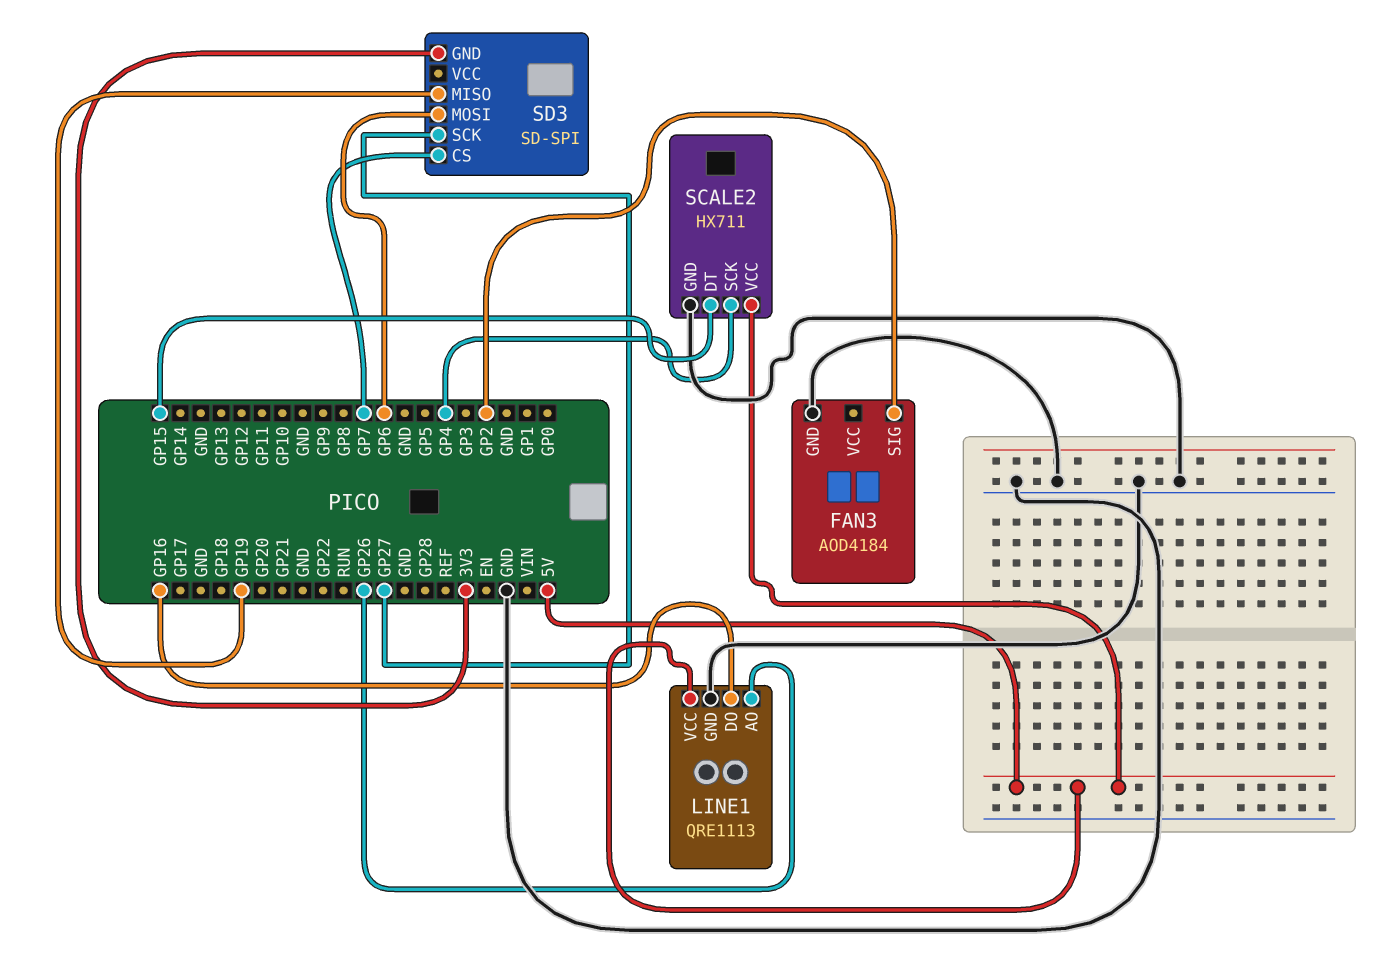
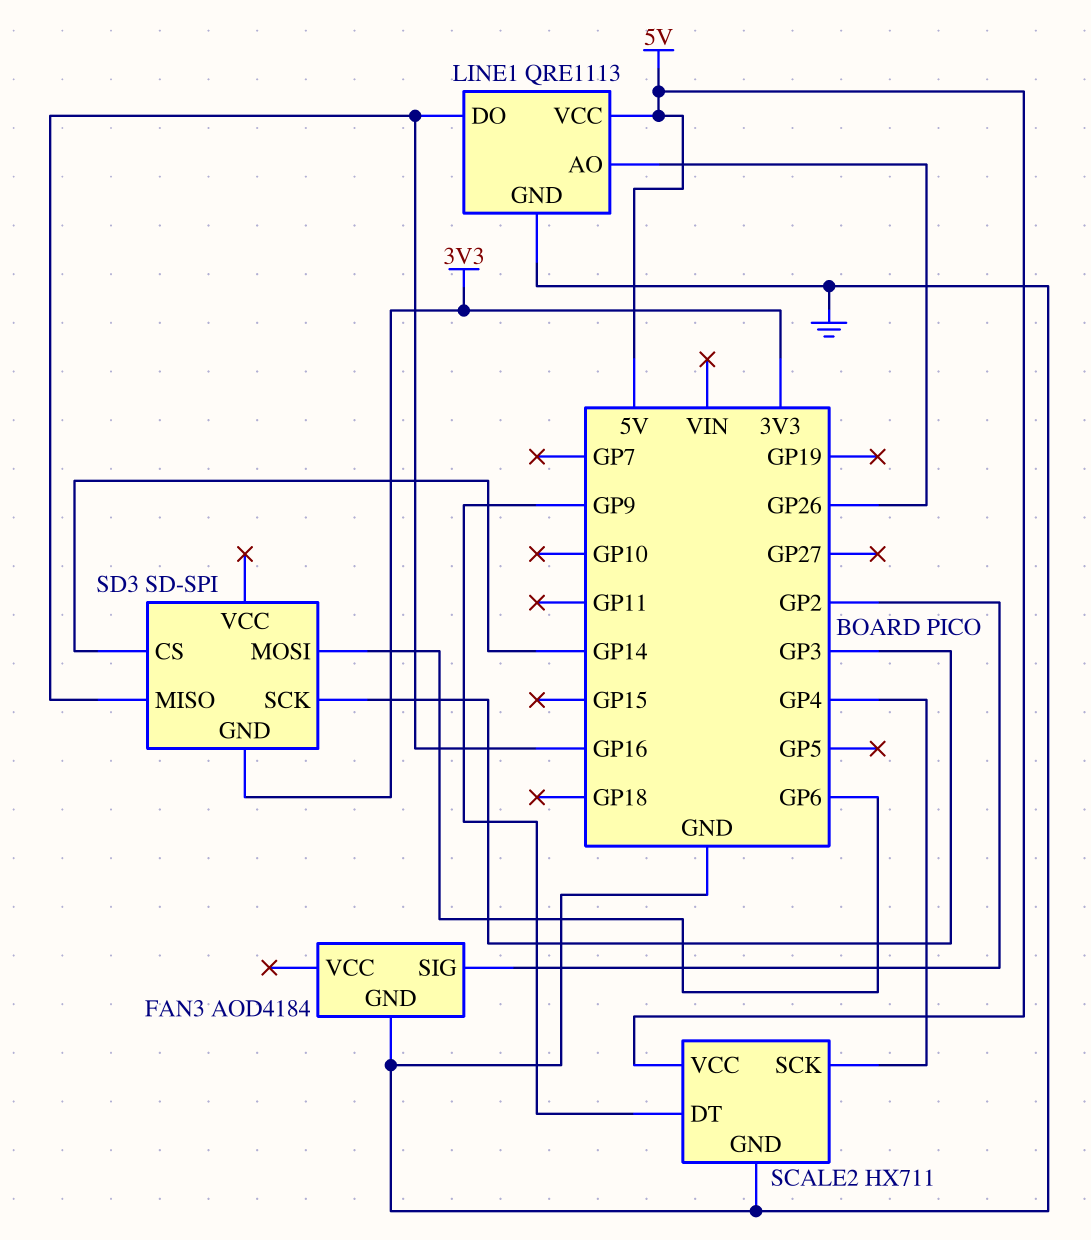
SCALE2 pin DT: GP15 -> GP9
SD3 pin CS: GP7 -> GP14
SD3 pin MISO: GP19 -> GP16
SD3 pin SCK: GP27 -> GP3

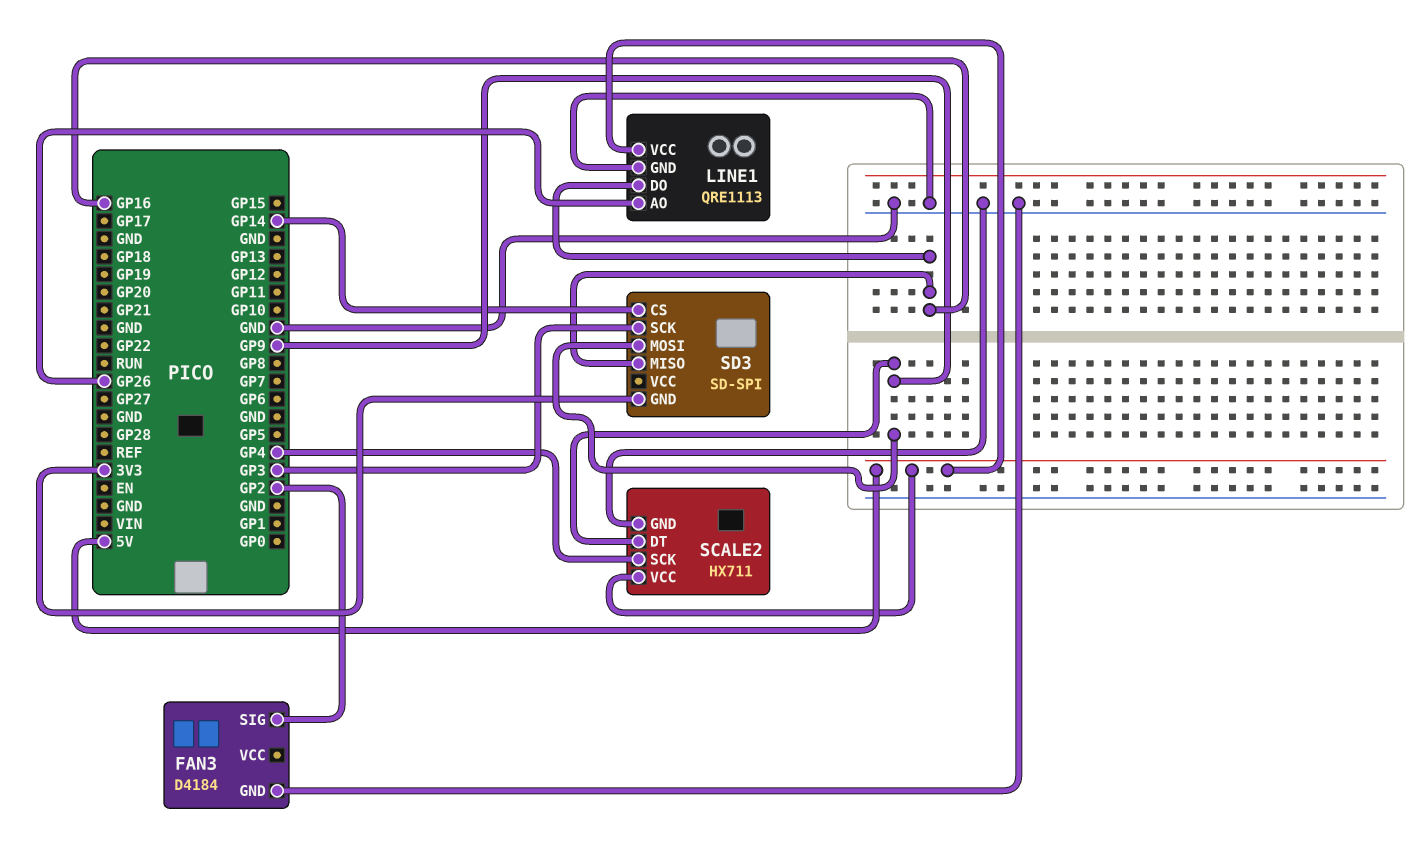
FAN3: AOD4184 -> D4184
SD3 pin MOSI: GP6 -> GP9

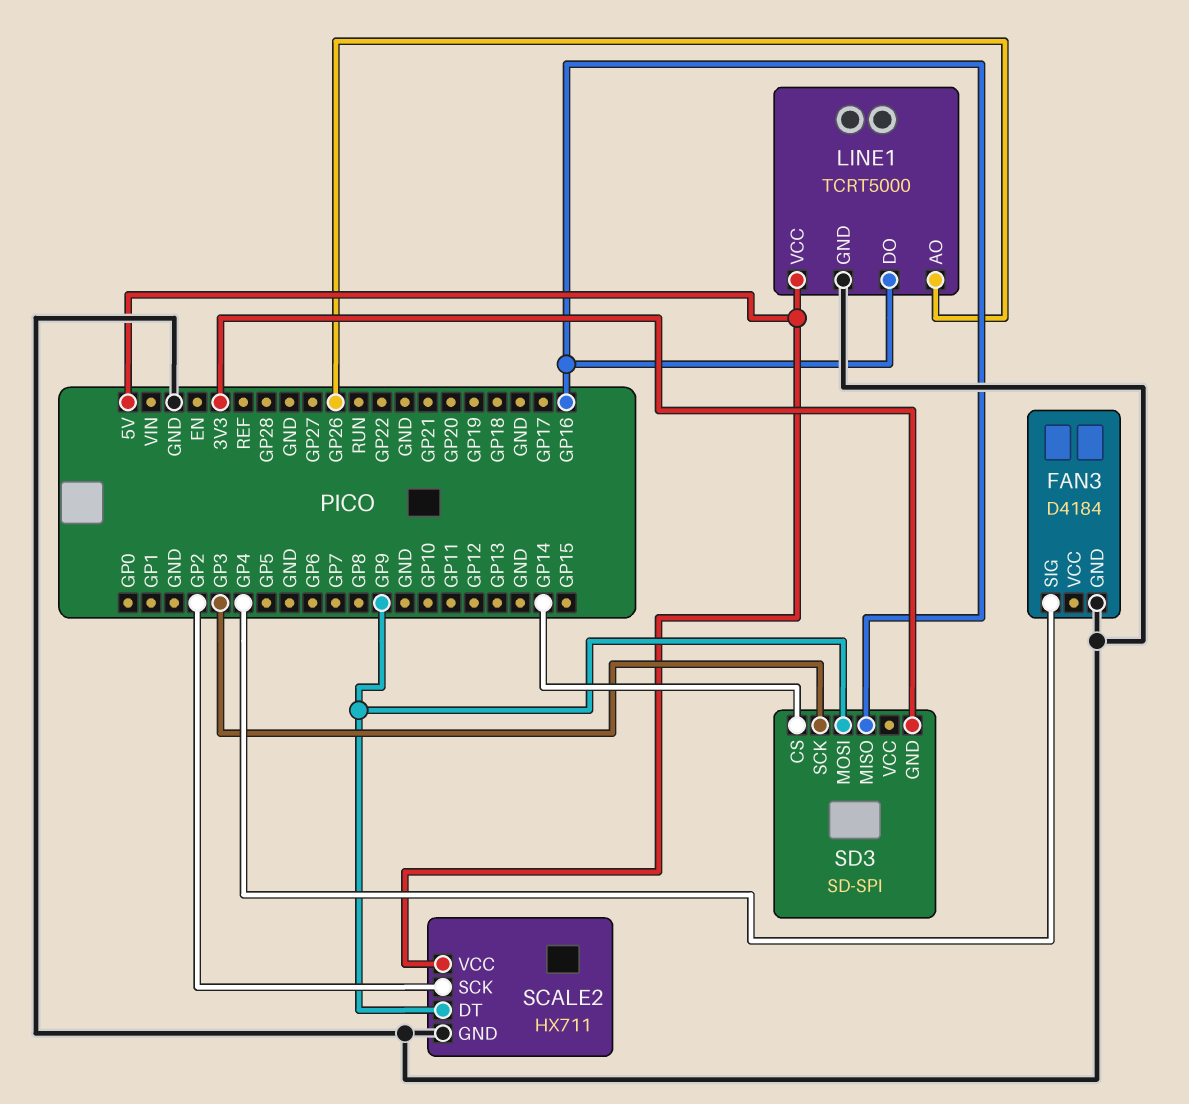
FAN3 pin SIG: GP2 -> GP4
LINE1: QRE1113 -> TCRT5000
SCALE2 pin SCK: GP4 -> GP2

